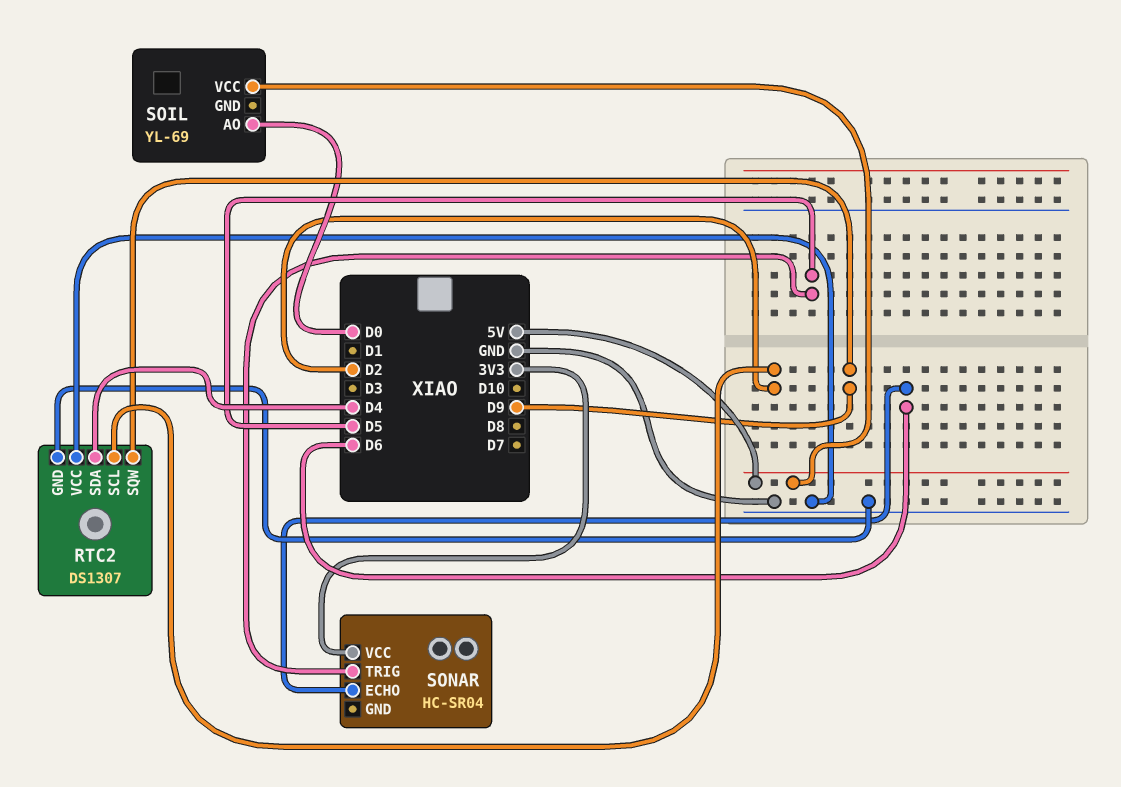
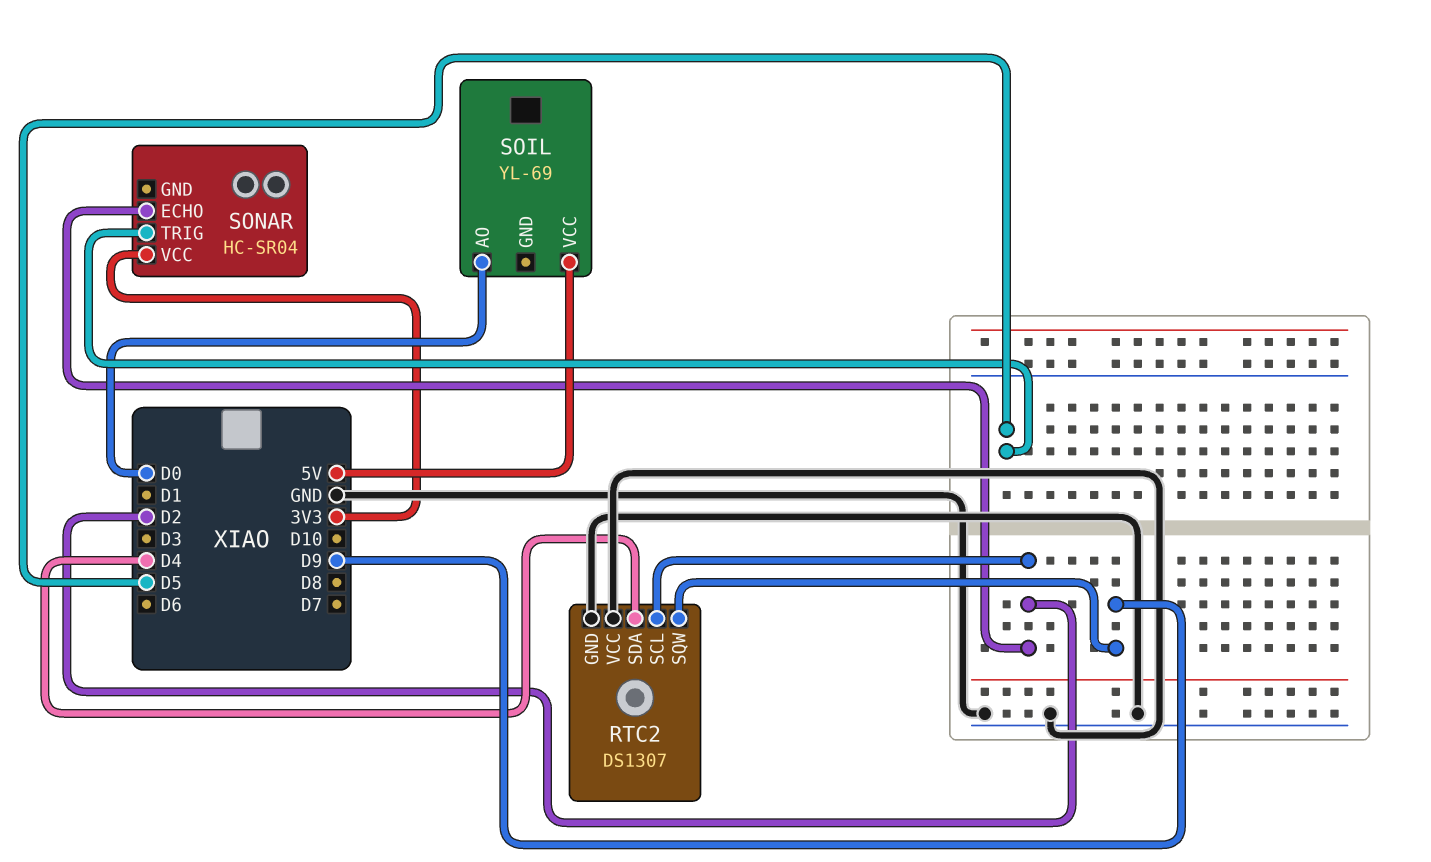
SONAR pin ECHO: D6 -> D2

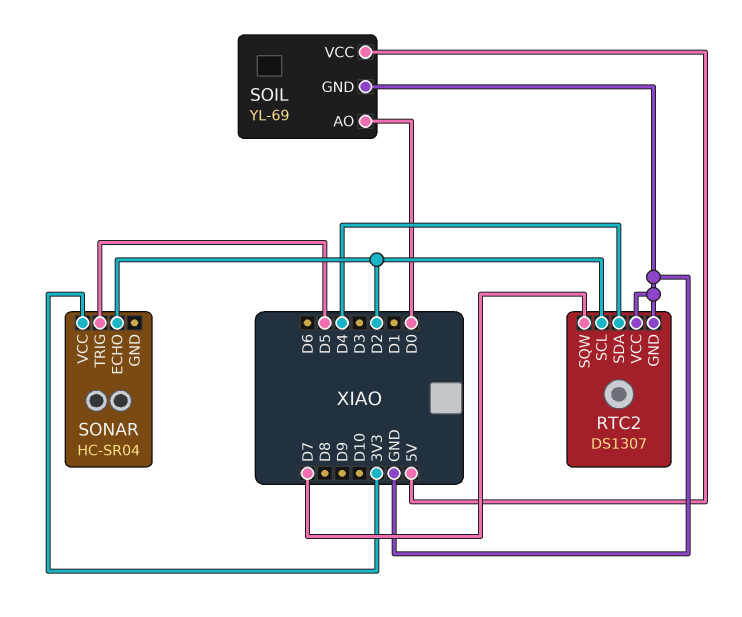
RTC2 pin SQW: D9 -> D7
SOIL pin GND: none -> GND

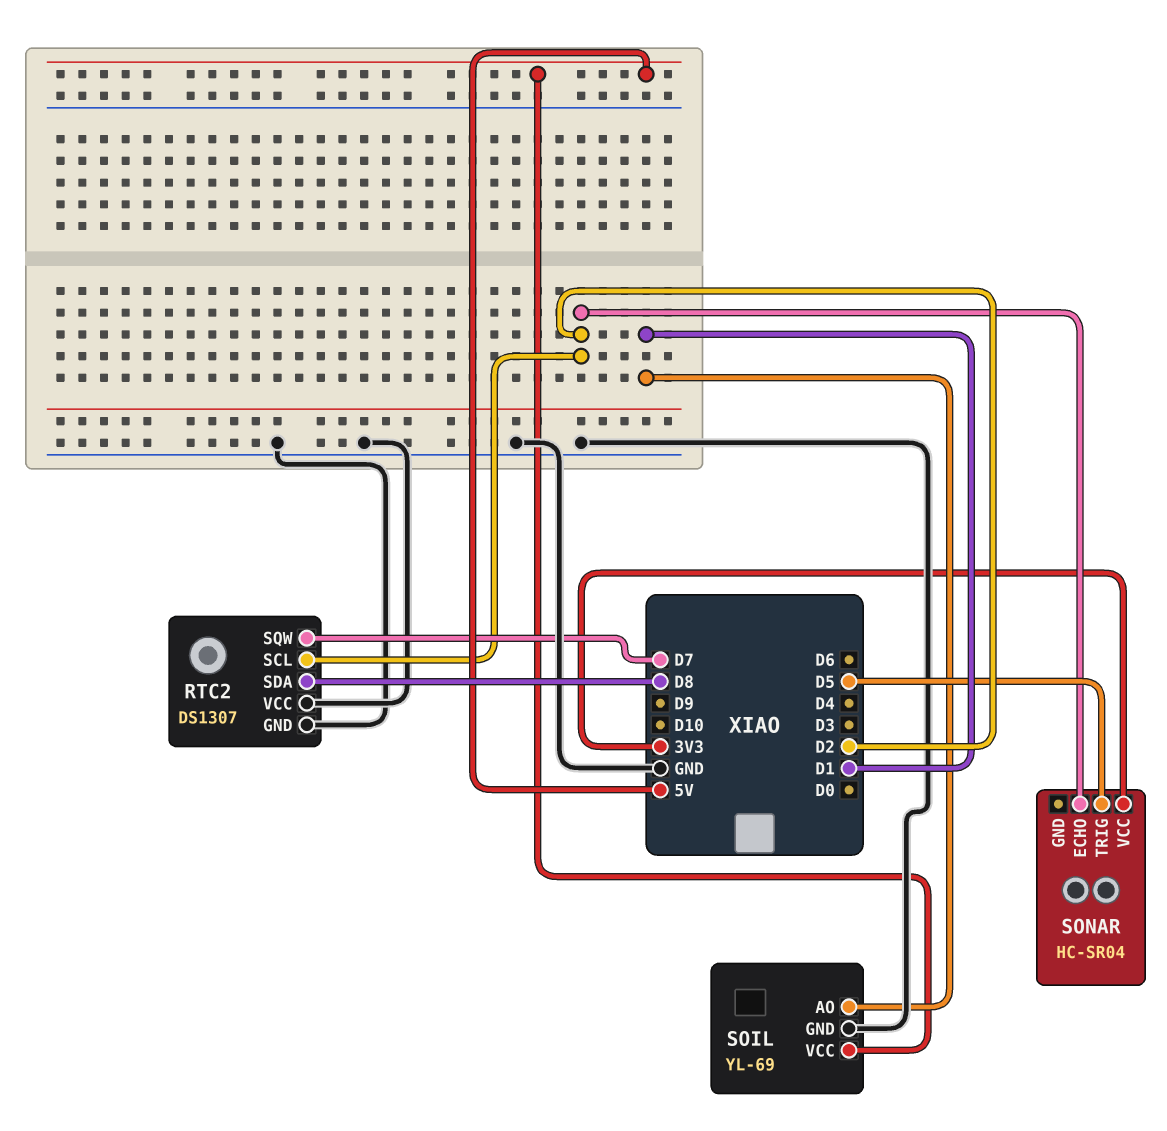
RTC2 pin SDA: D4 -> D8
SOIL pin AO: D0 -> D1

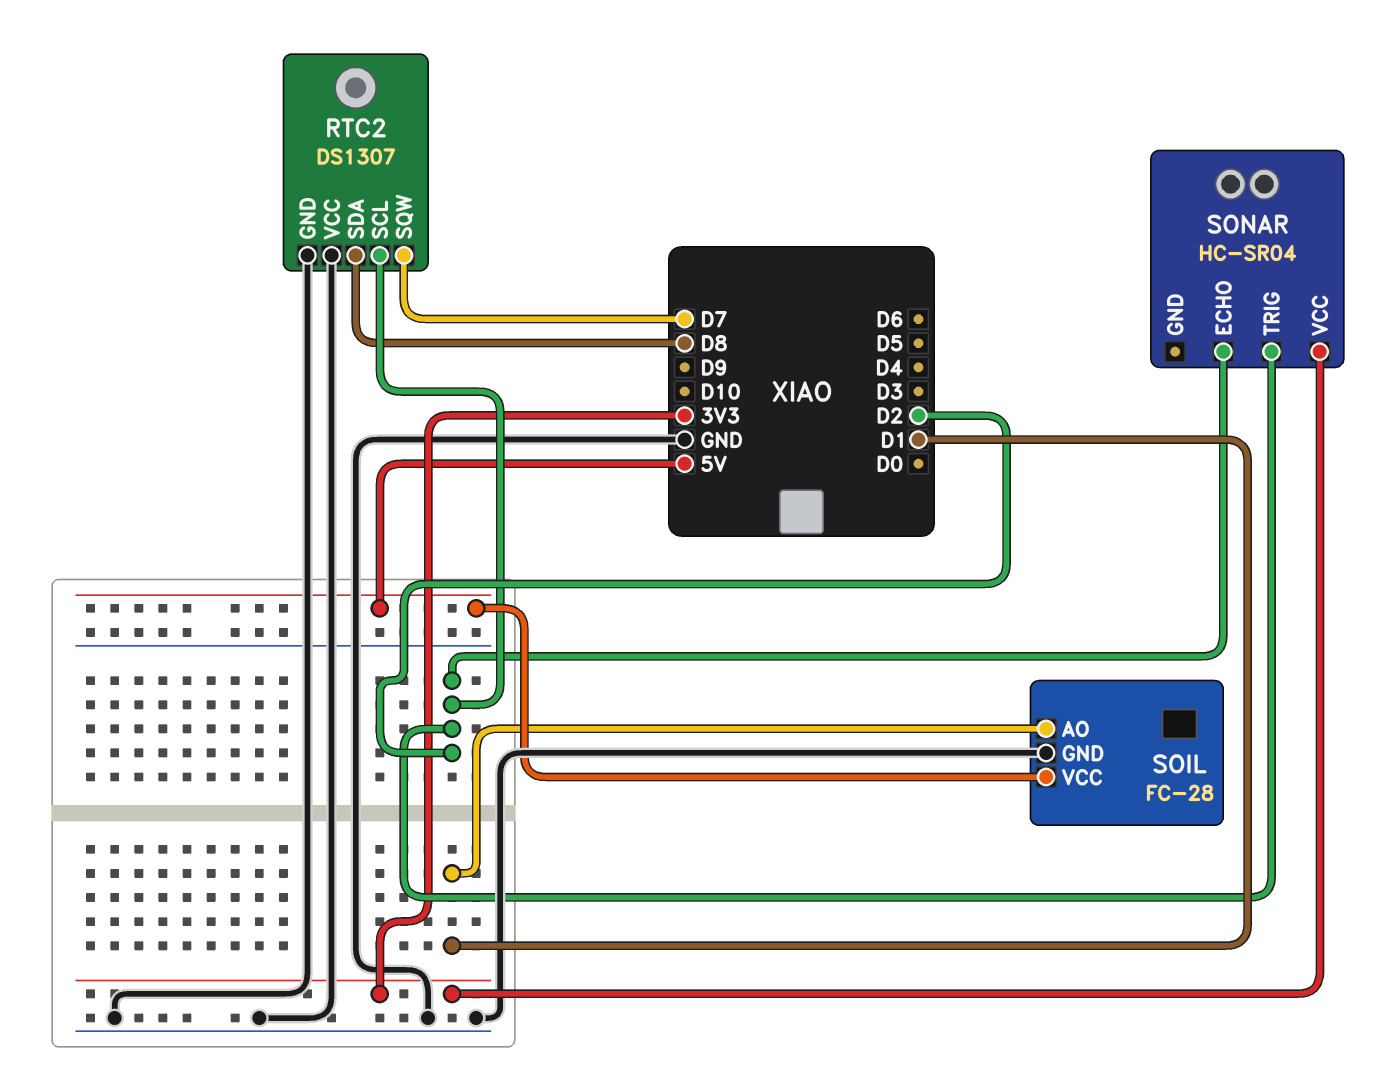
SOIL: YL-69 -> FC-28
SONAR pin TRIG: D5 -> D2

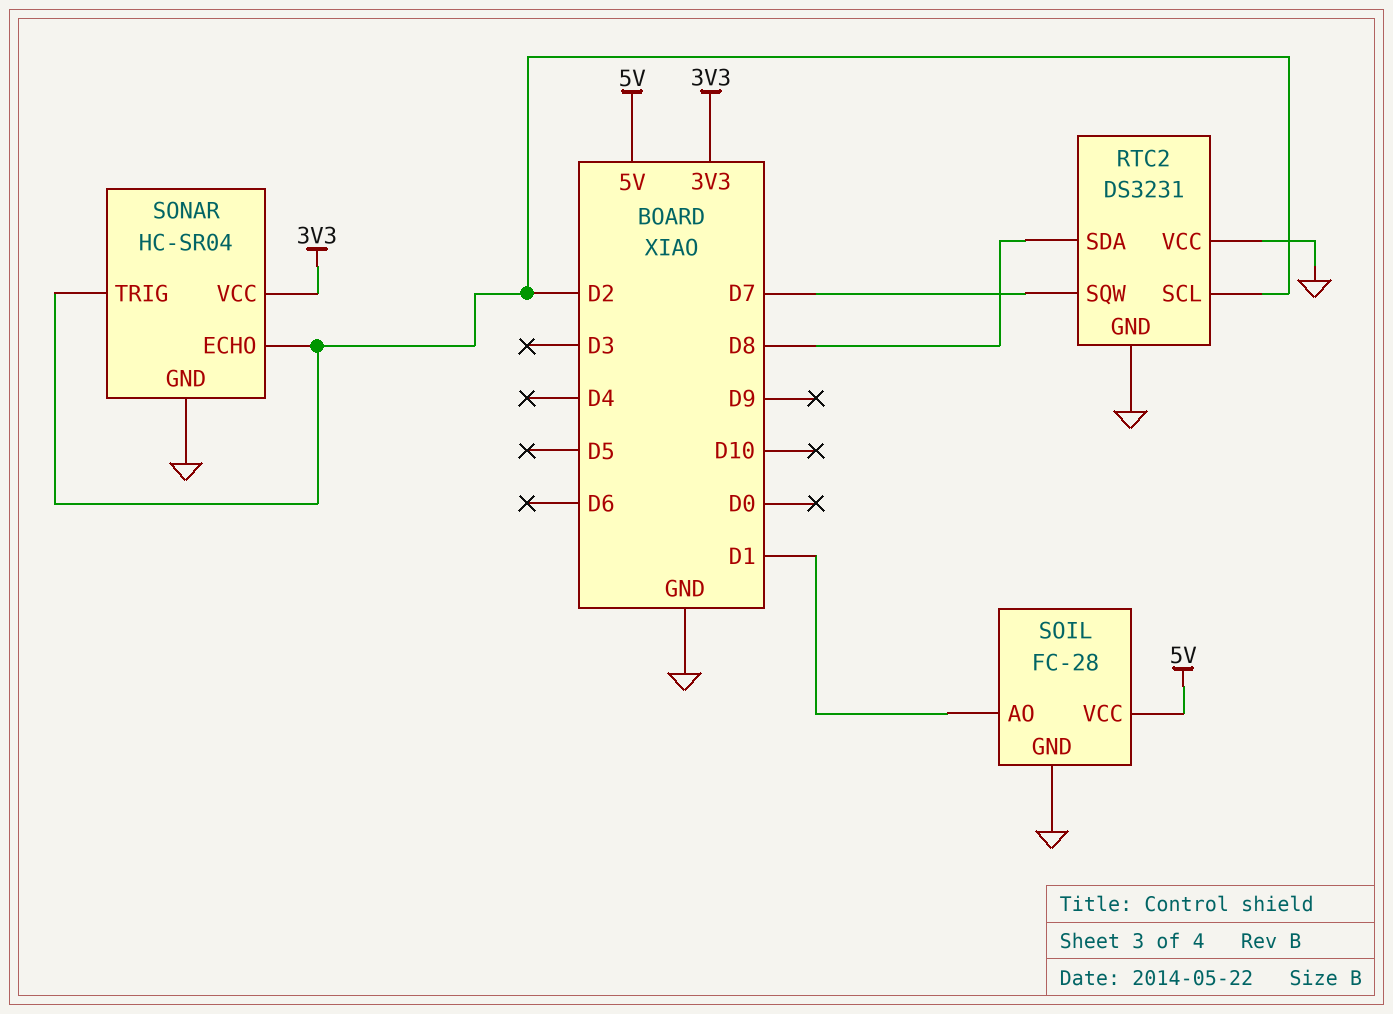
RTC2: DS1307 -> DS3231
SONAR pin GND: none -> GND

